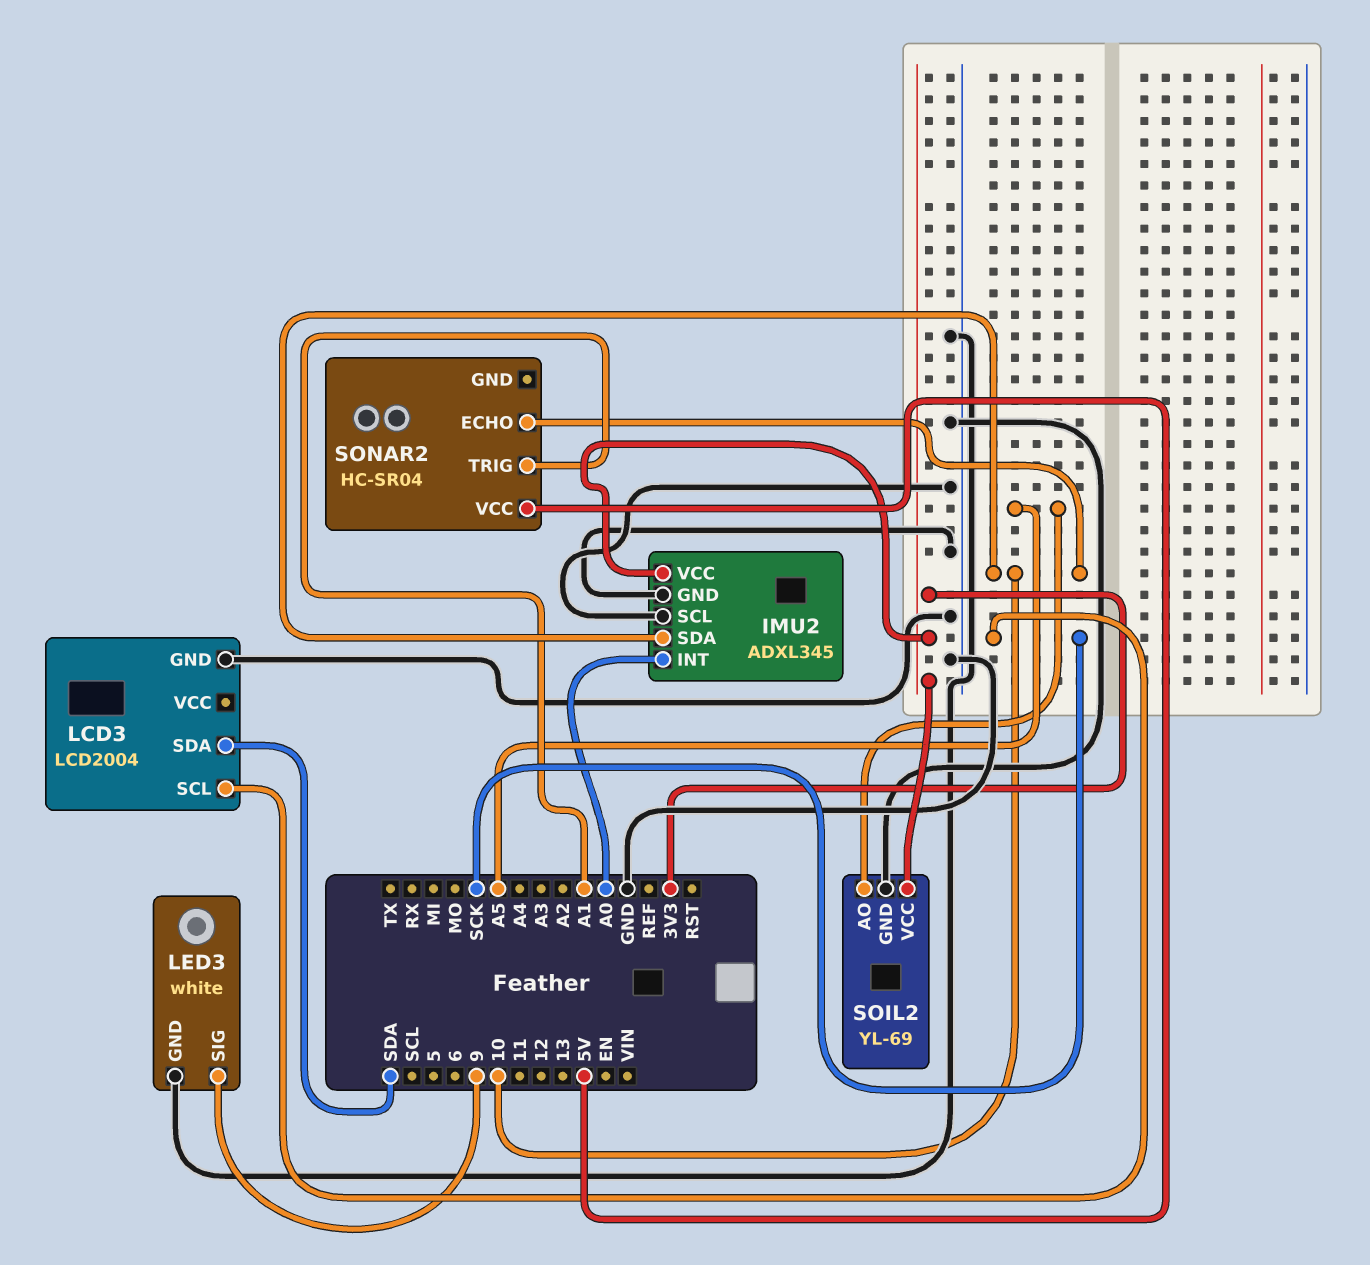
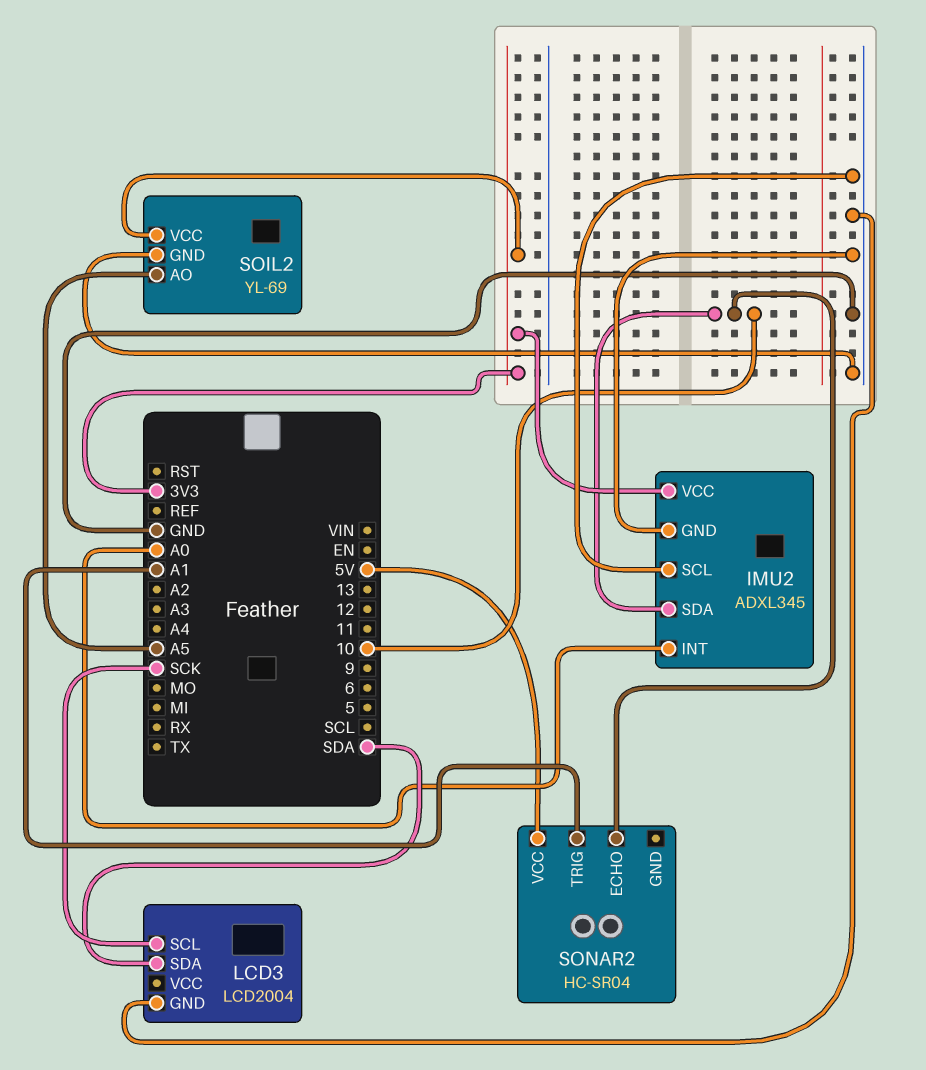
LED3: white -> none
LED3 pin GND: GND -> none
LED3 pin SIG: 9 -> none

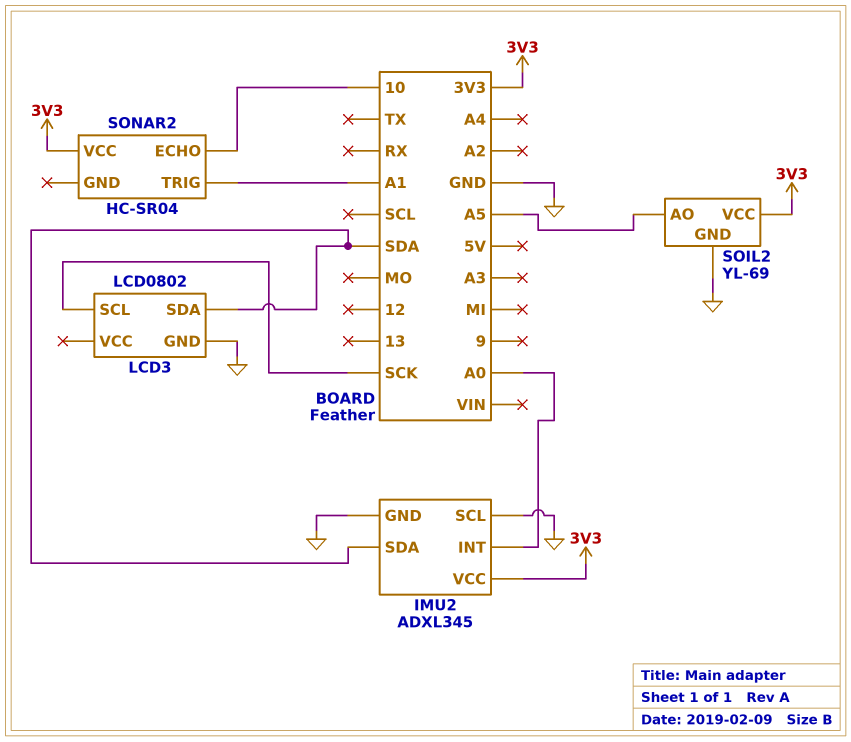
IMU2 pin SDA: 10 -> SDA
LCD3: LCD2004 -> LCD0802
SONAR2 pin VCC: 5V -> 3V3

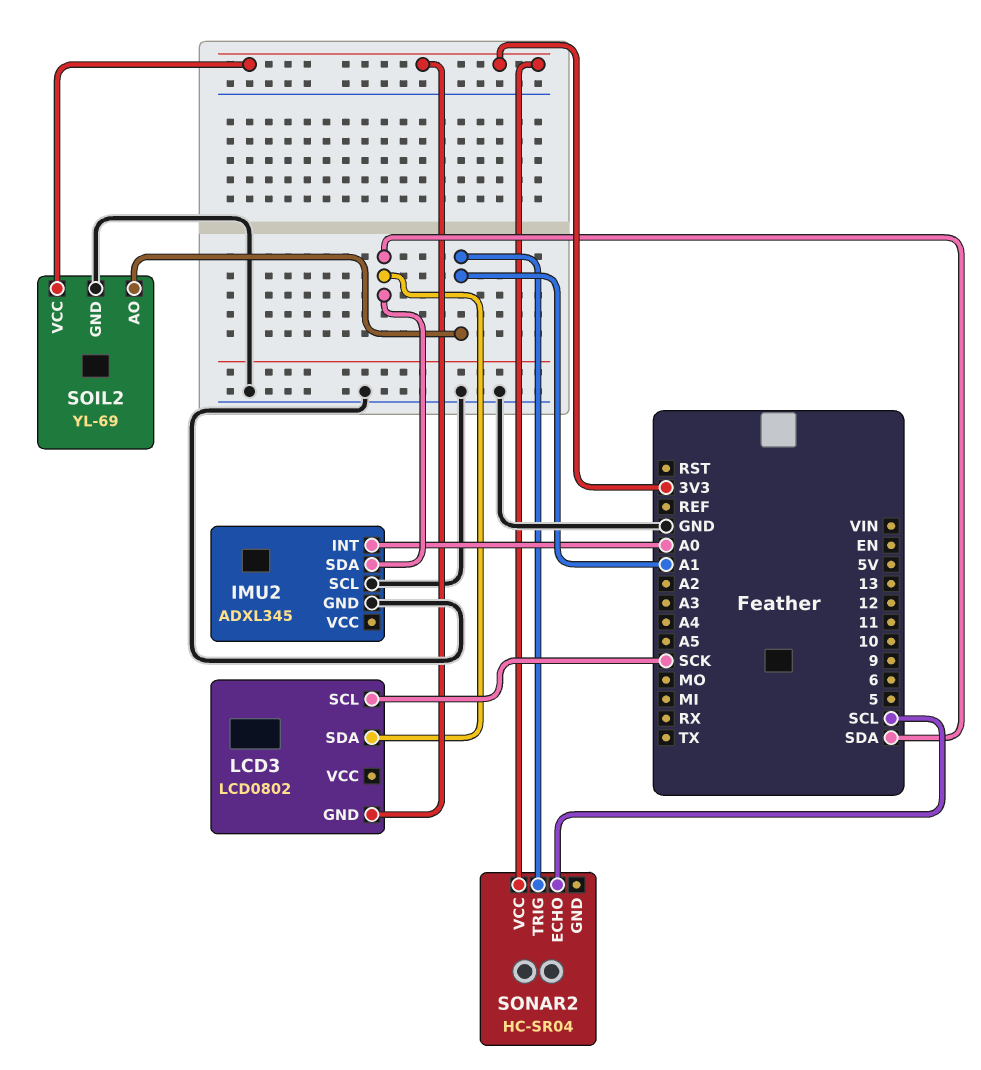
IMU2 pin VCC: 3V3 -> none
LCD3 pin GND: GND -> 3V3
SOIL2 pin AO: A5 -> A1
SONAR2 pin ECHO: 10 -> SCL

